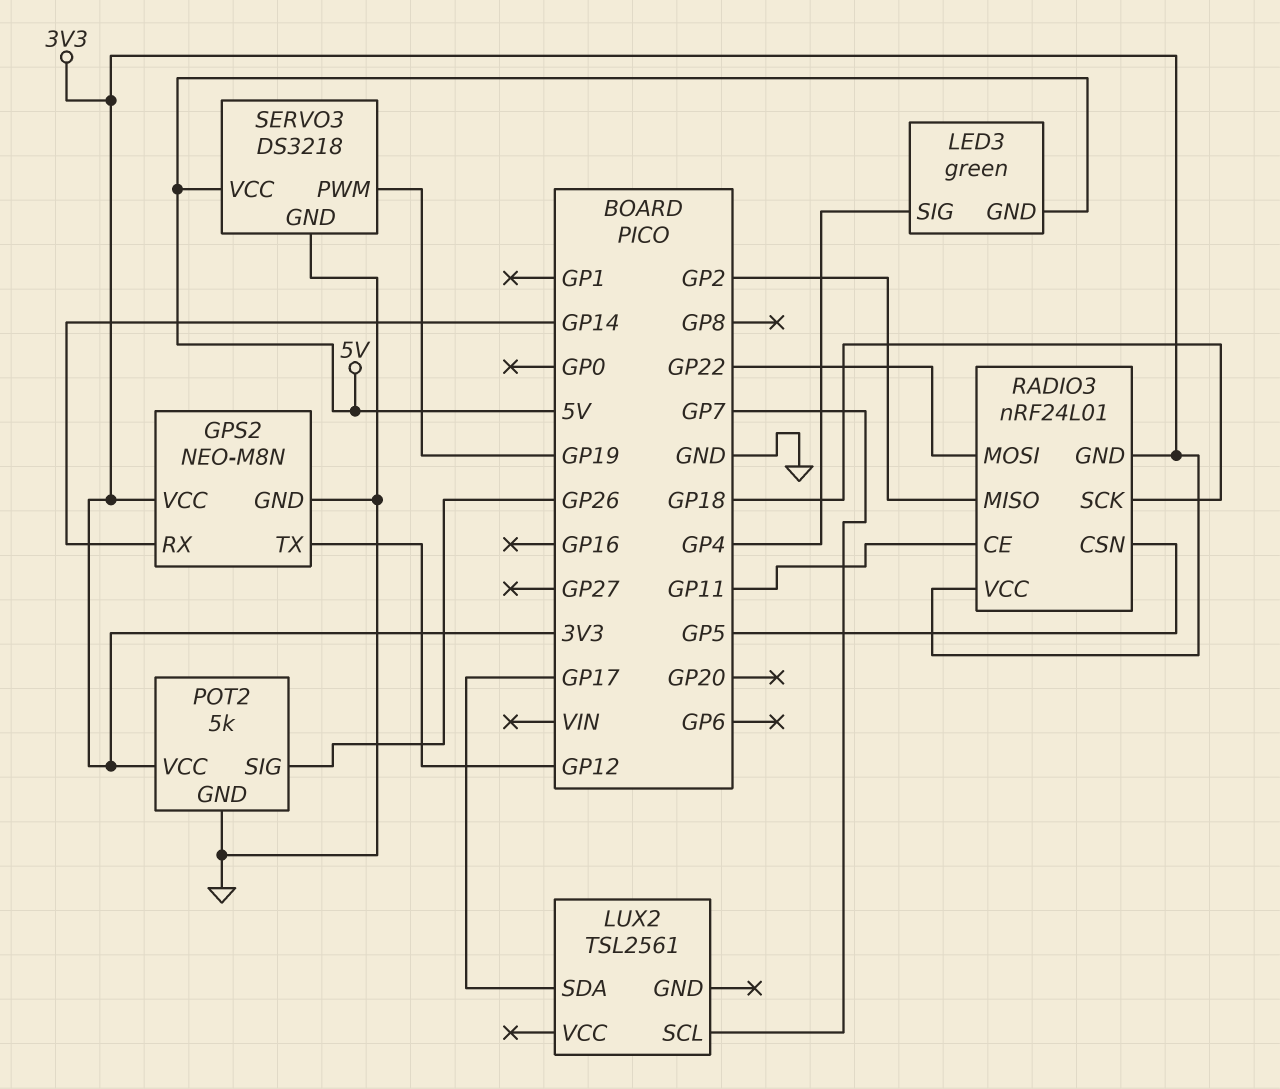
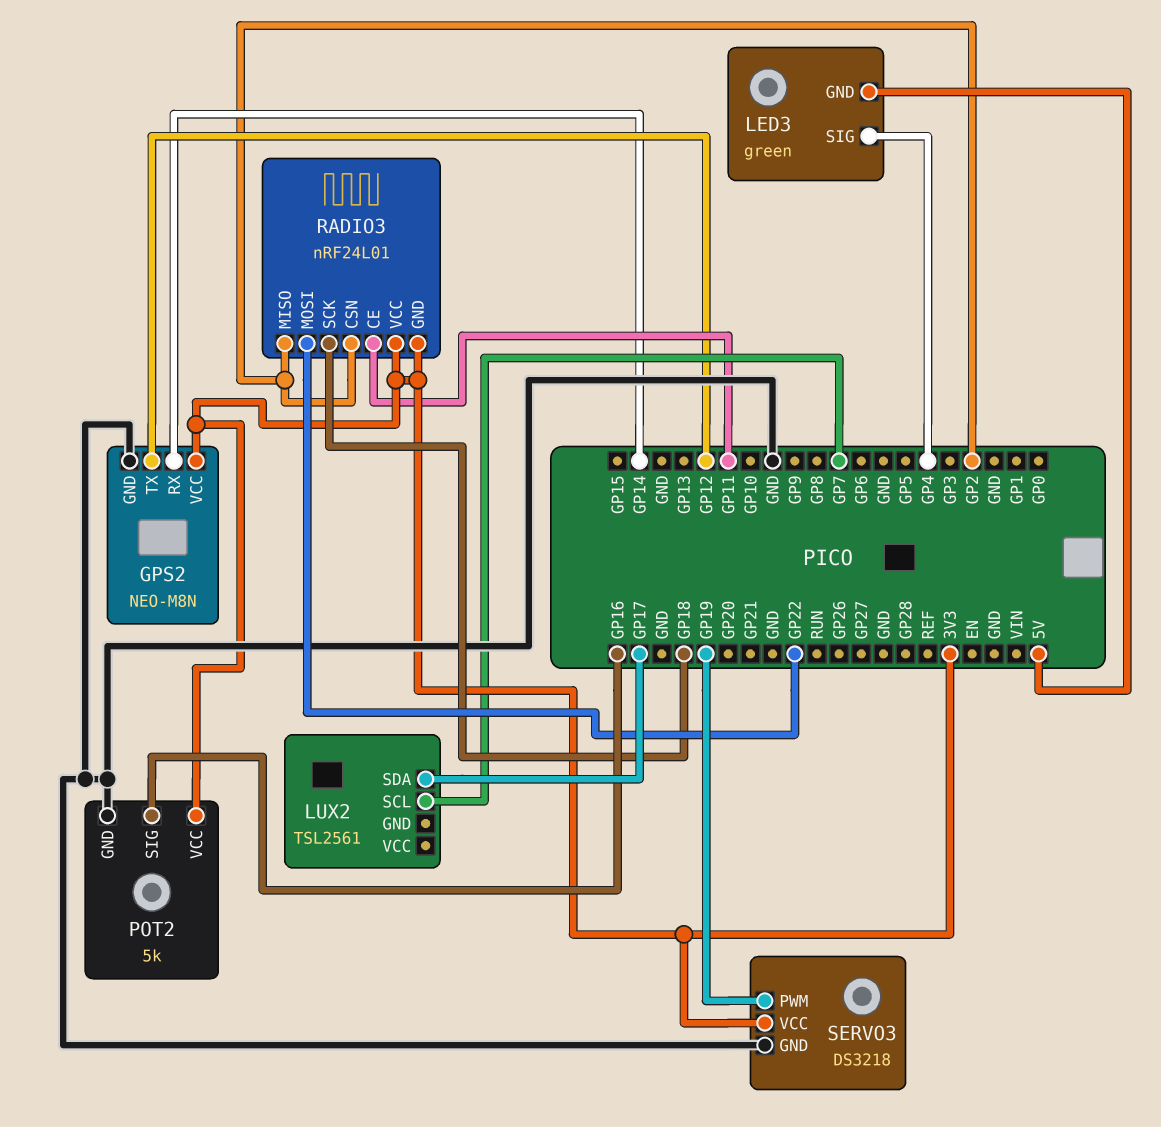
POT2 pin SIG: GP26 -> GP16
RADIO3 pin CSN: GP5 -> GP2
SERVO3 pin VCC: 5V -> 3V3

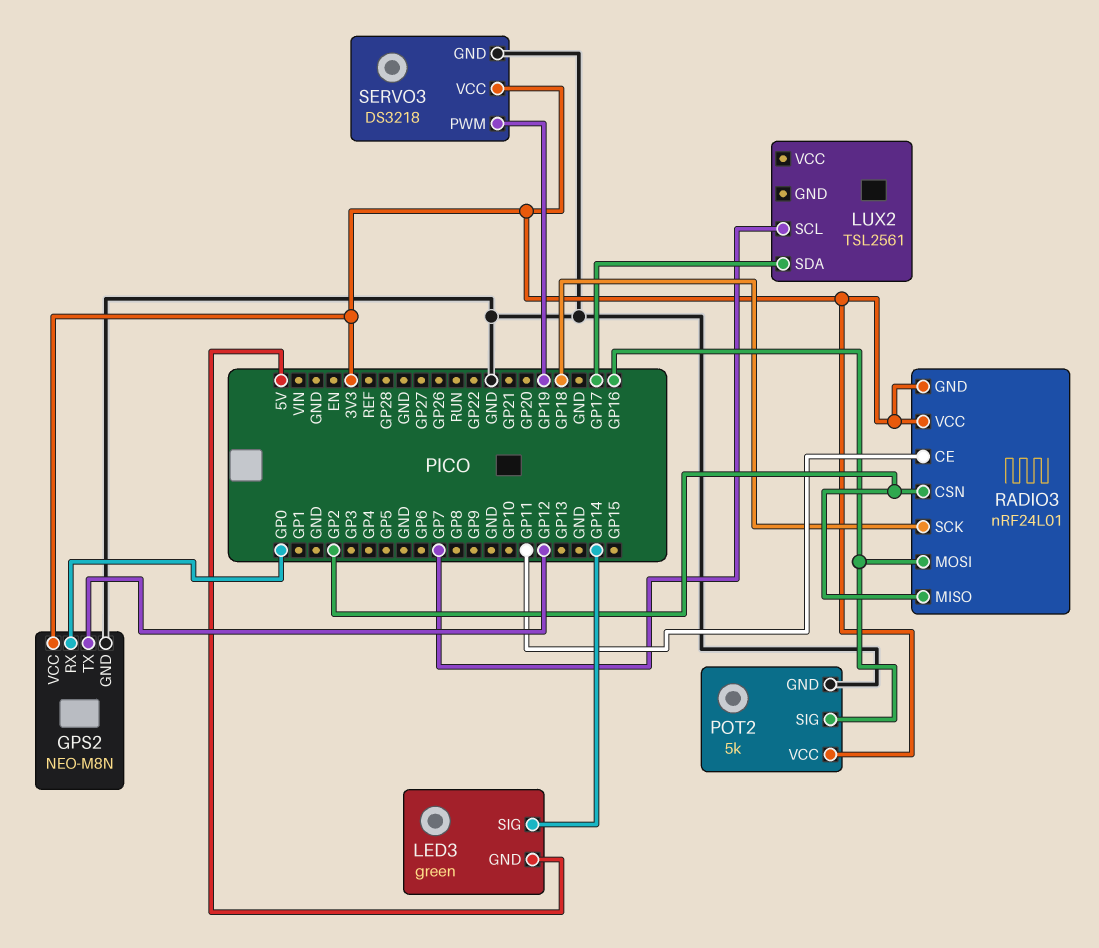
GPS2 pin RX: GP14 -> GP0
LED3 pin SIG: GP4 -> GP14
RADIO3 pin MOSI: GP22 -> GP16

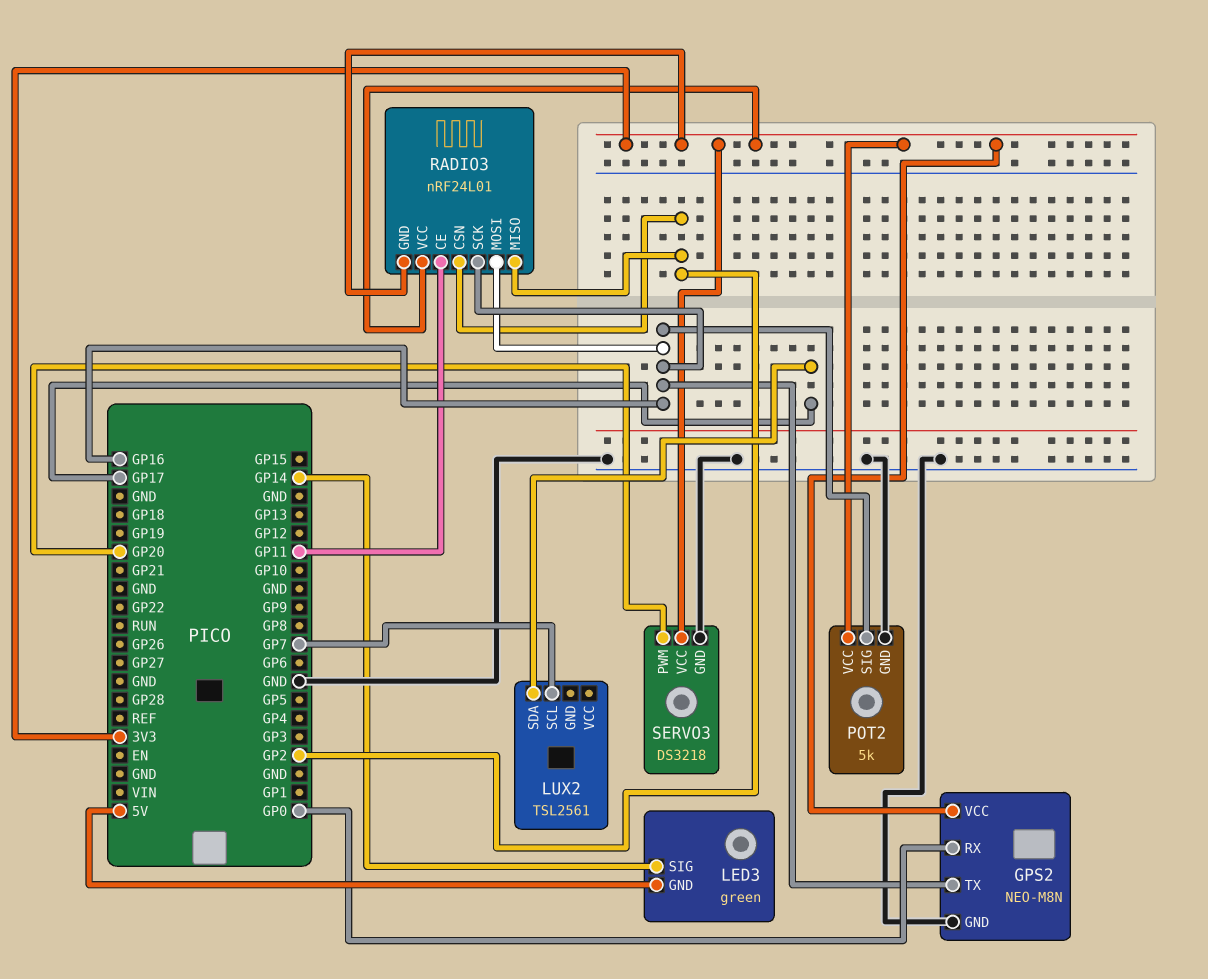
GPS2 pin TX: GP12 -> GP16
RADIO3 pin SCK: GP18 -> GP16
SERVO3 pin PWM: GP19 -> GP20

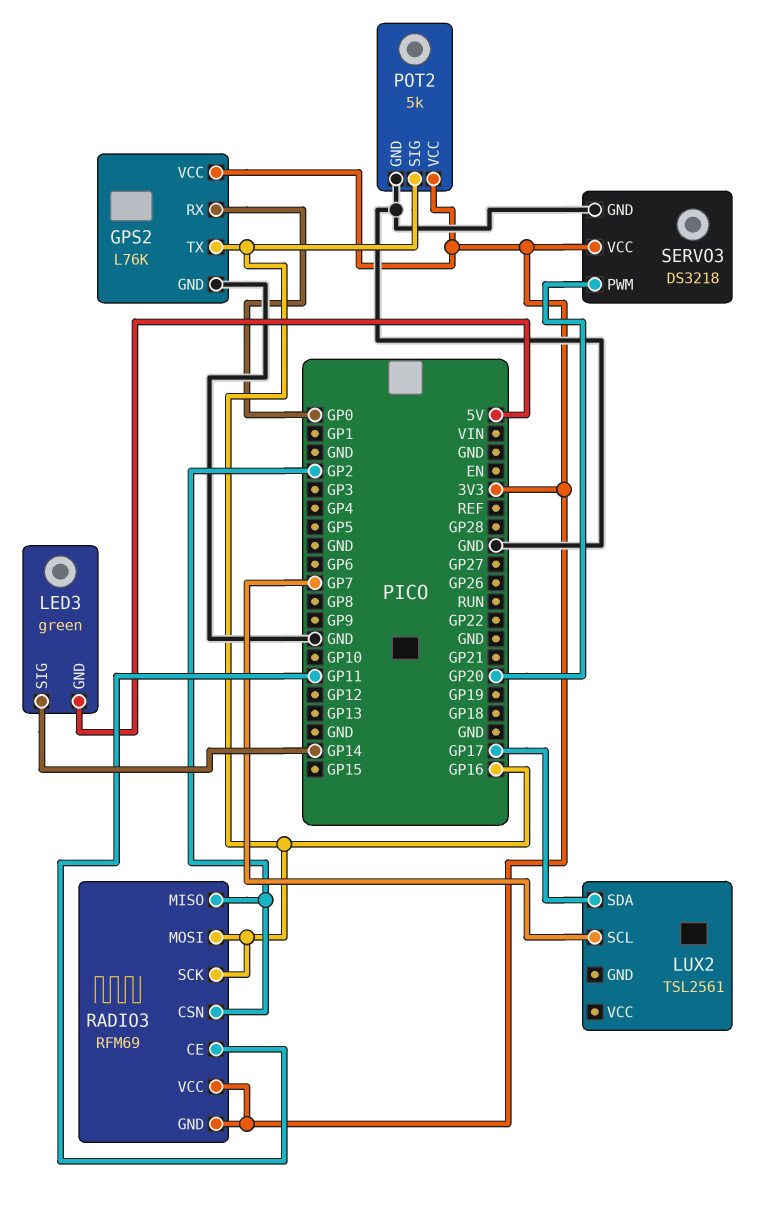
GPS2: NEO-M8N -> L76K
RADIO3: nRF24L01 -> RFM69

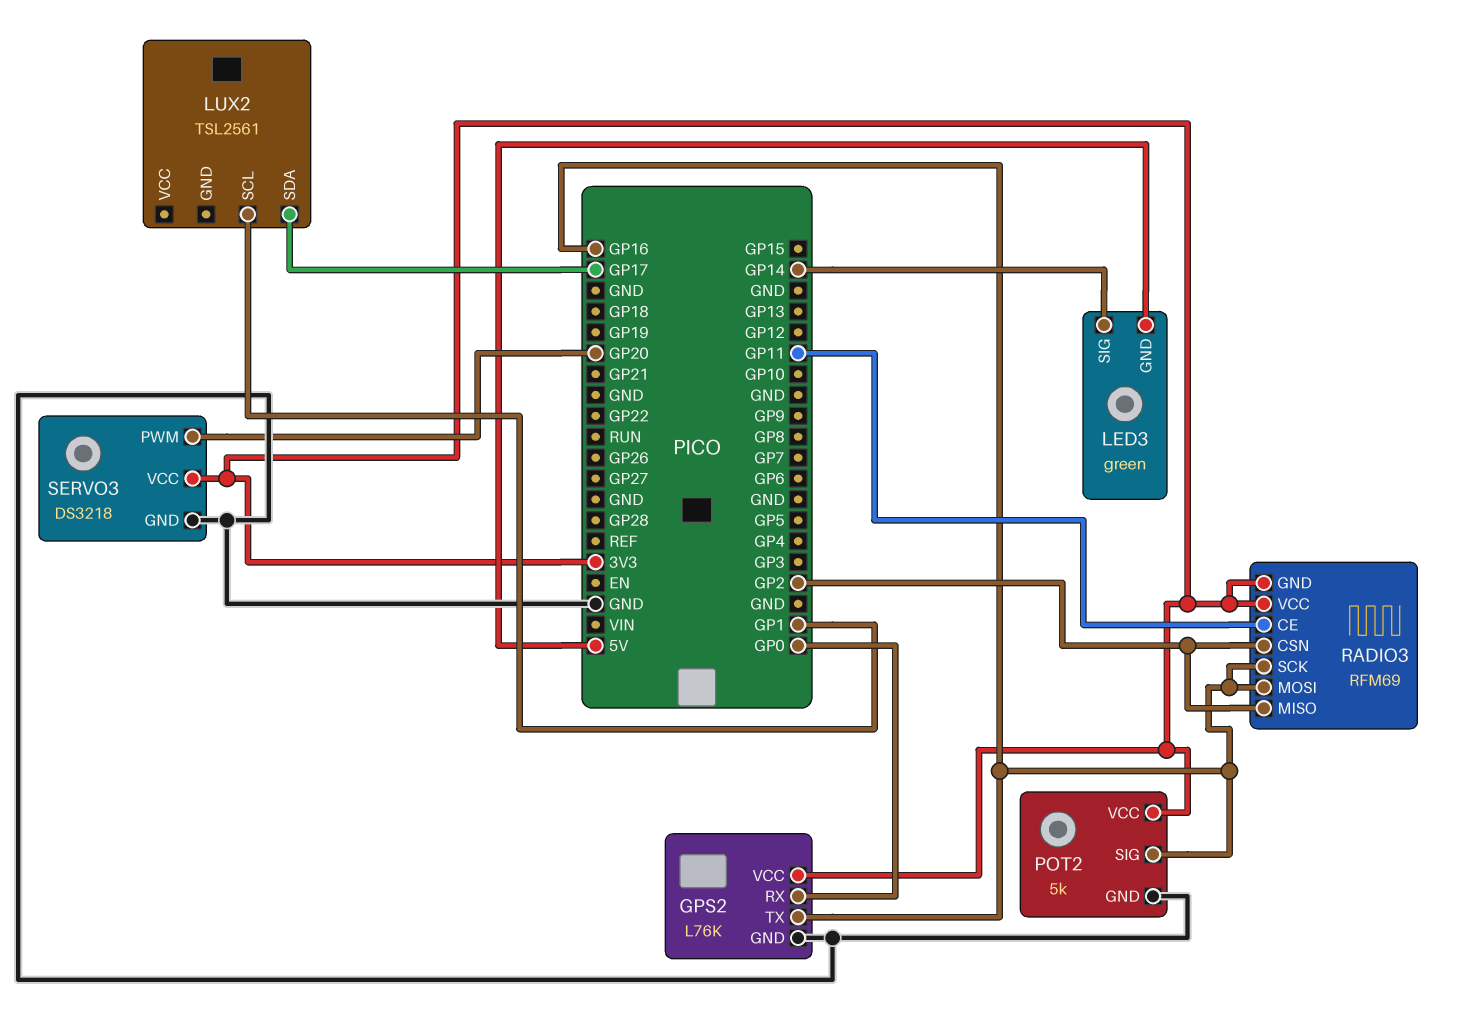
LUX2 pin SCL: GP7 -> GP1

